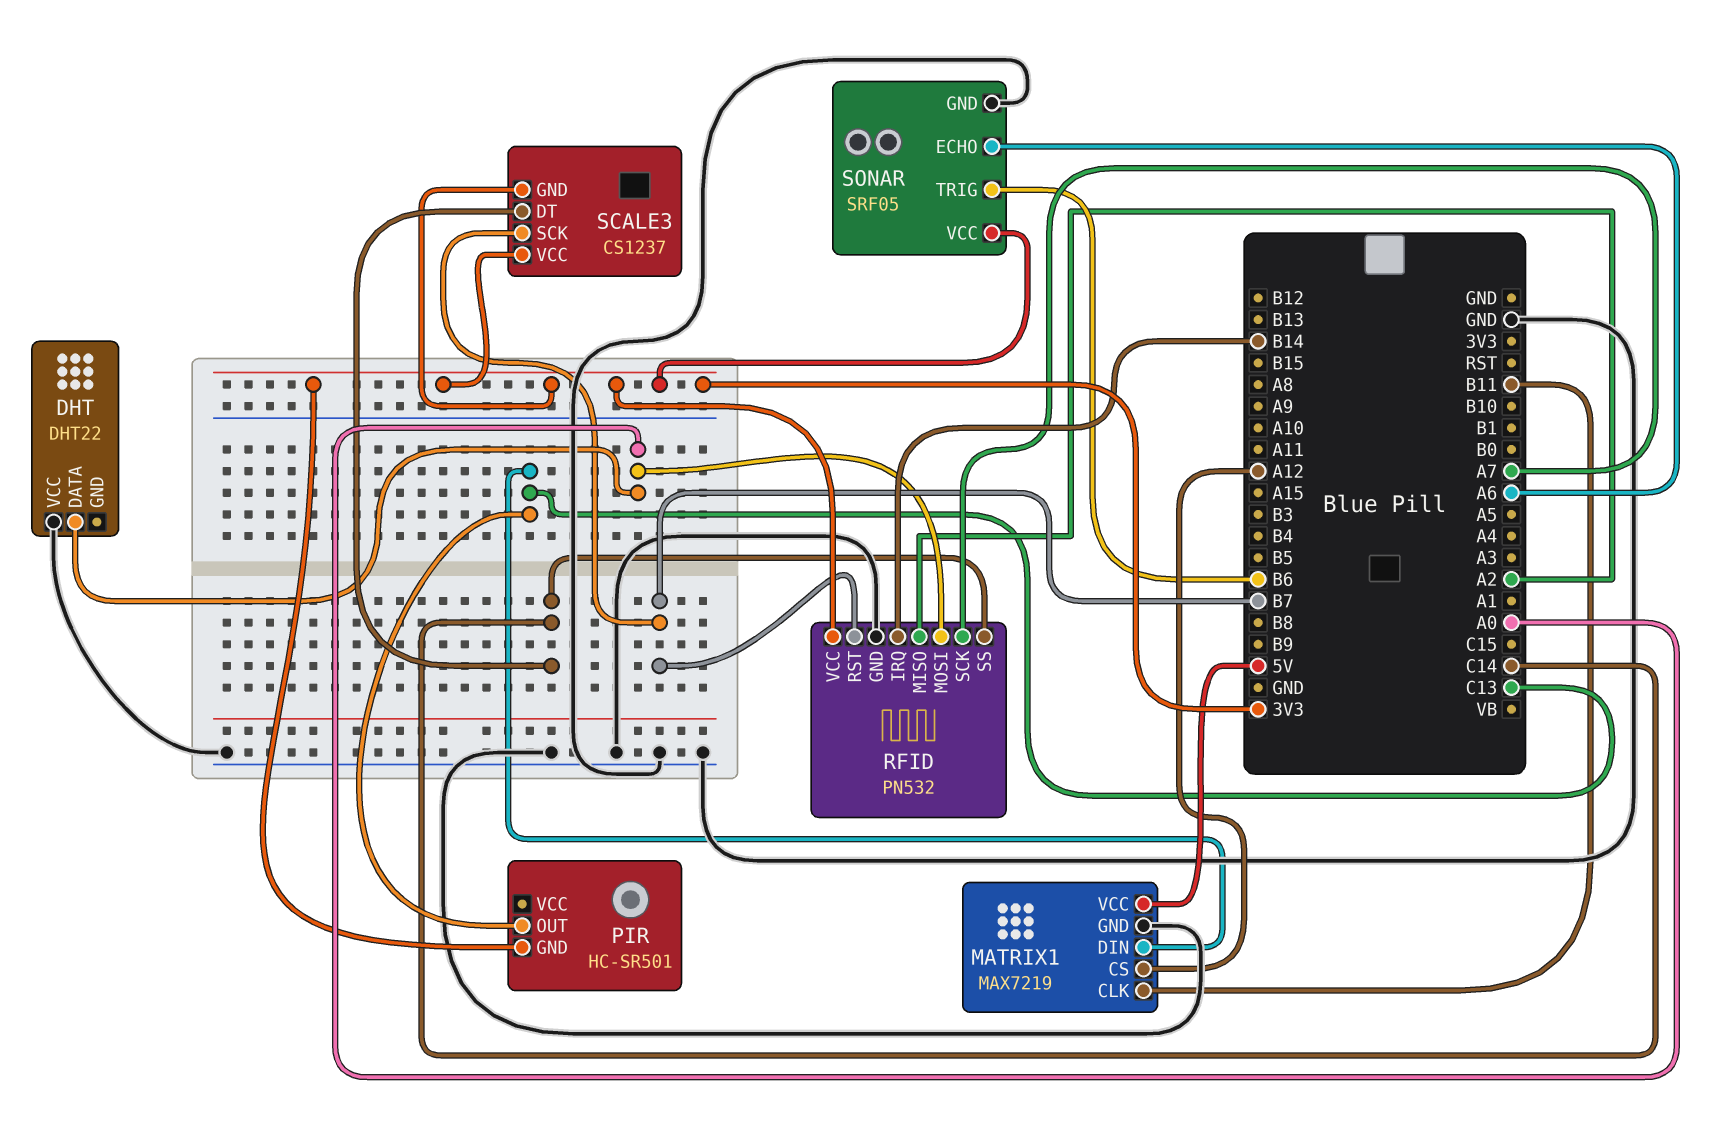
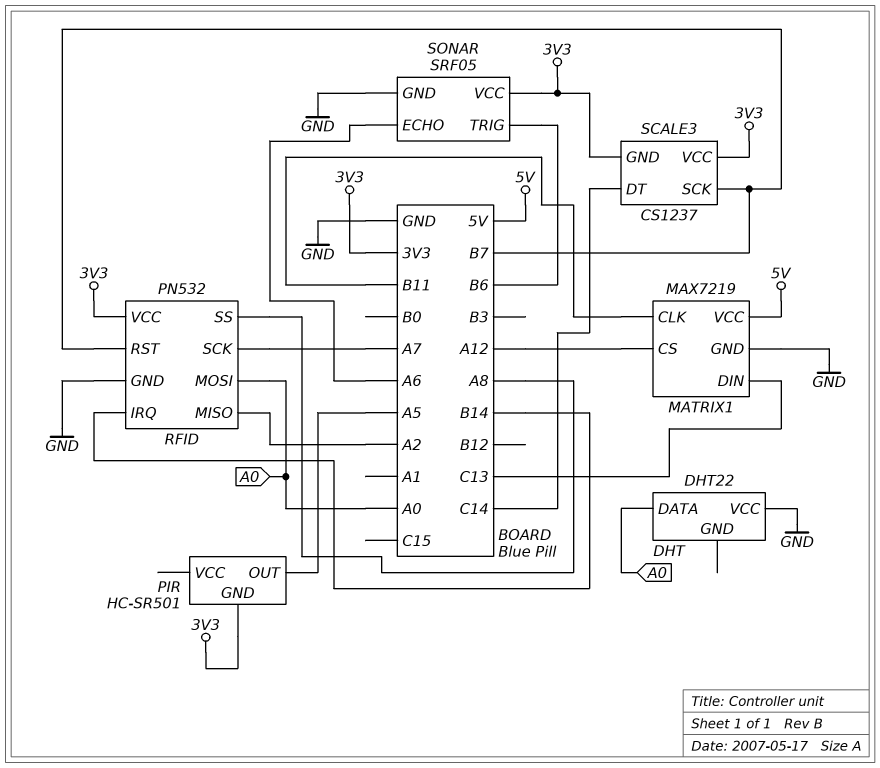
PIR pin OUT: C13 -> A5
RFID pin SS: C14 -> A8

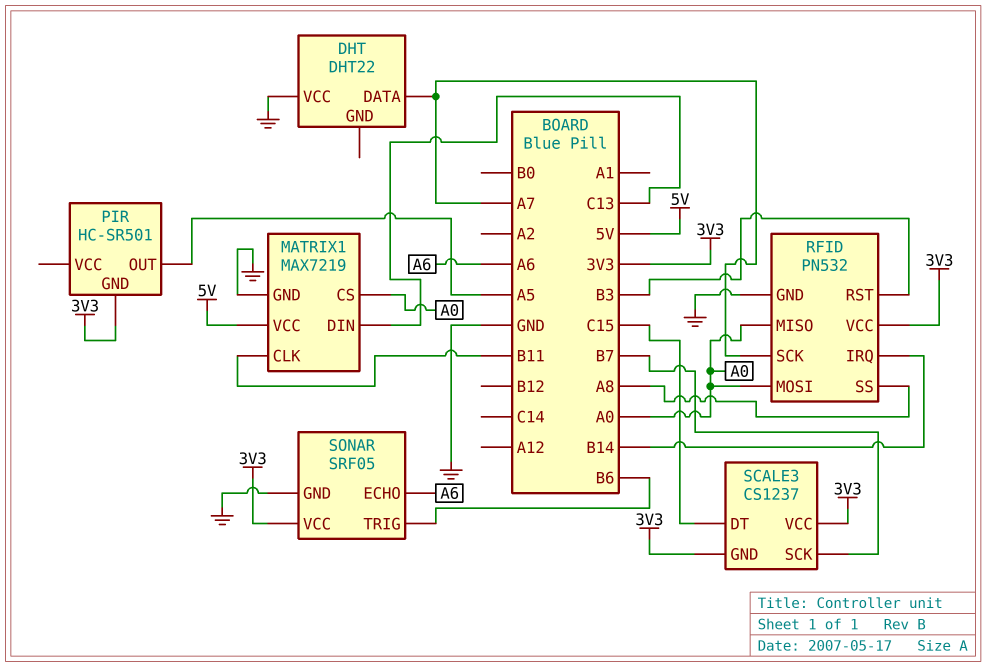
DHT pin DATA: A0 -> A7
MATRIX1 pin CS: A12 -> A0
RFID pin MISO: A2 -> A0
RFID pin RST: B7 -> B3
SCALE3 pin DT: C14 -> C15

